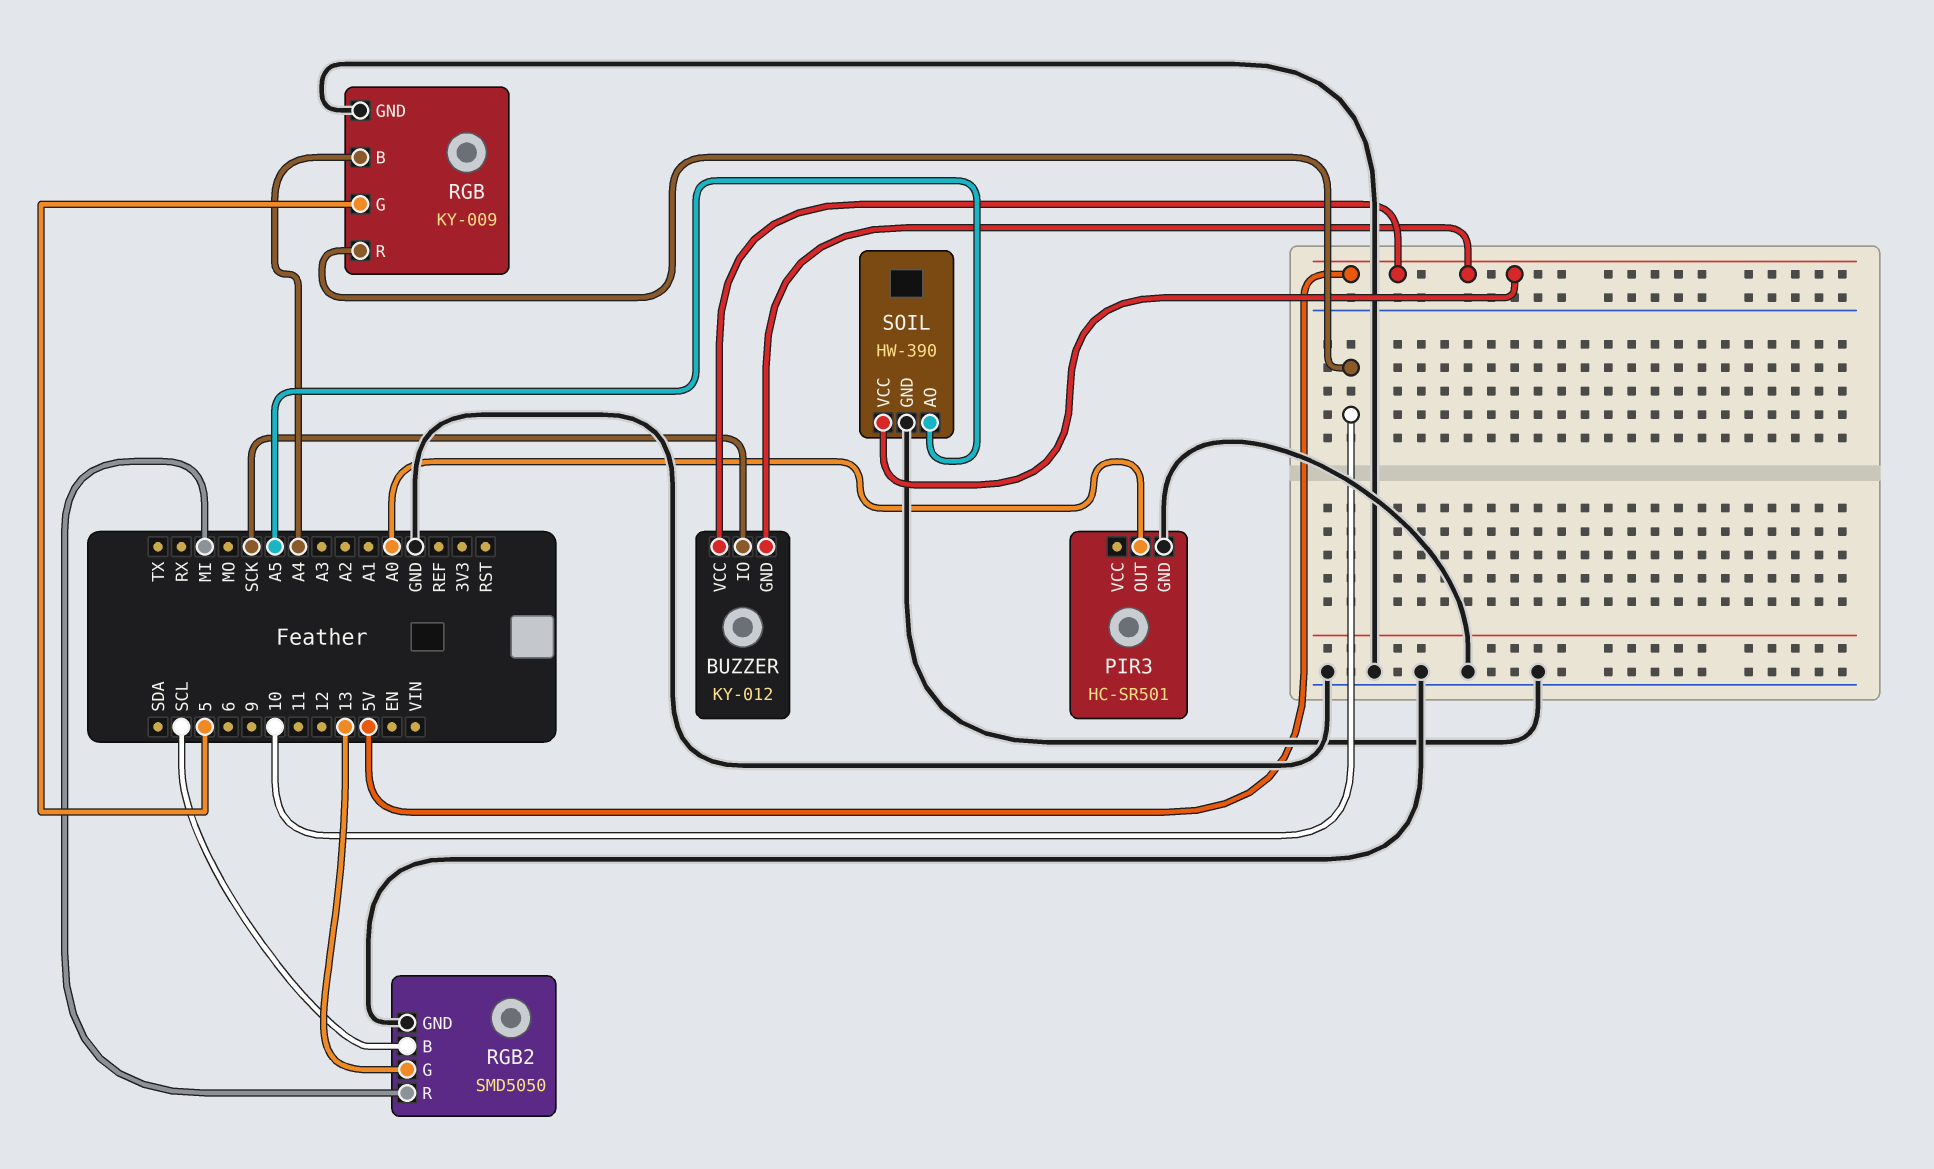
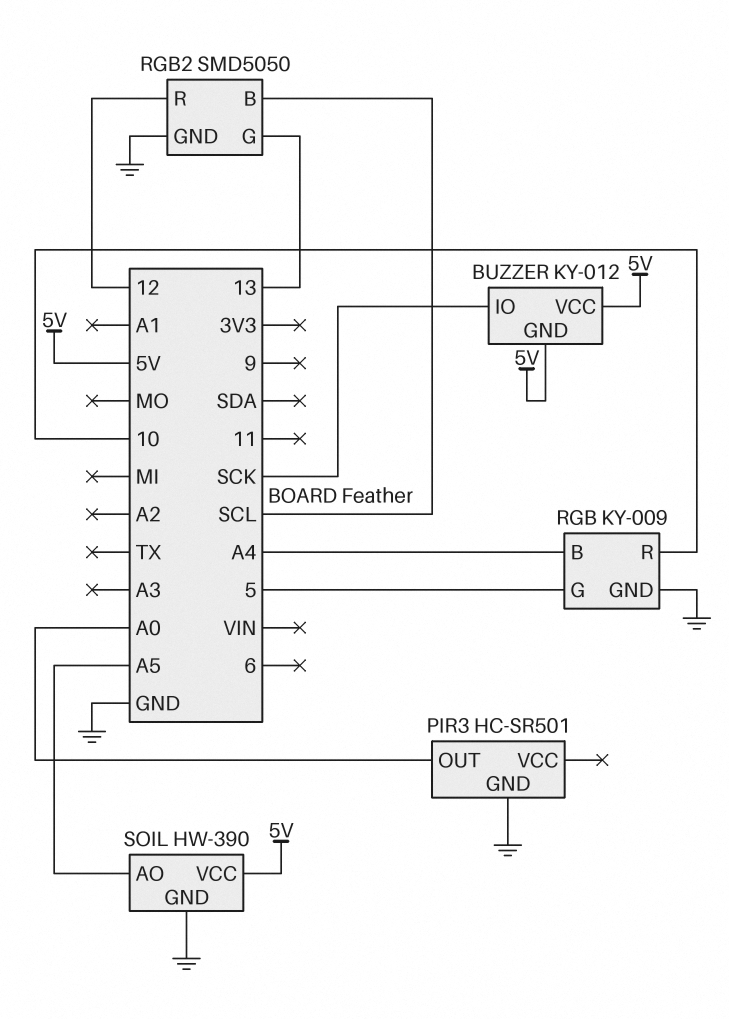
RGB2 pin R: MI -> 12

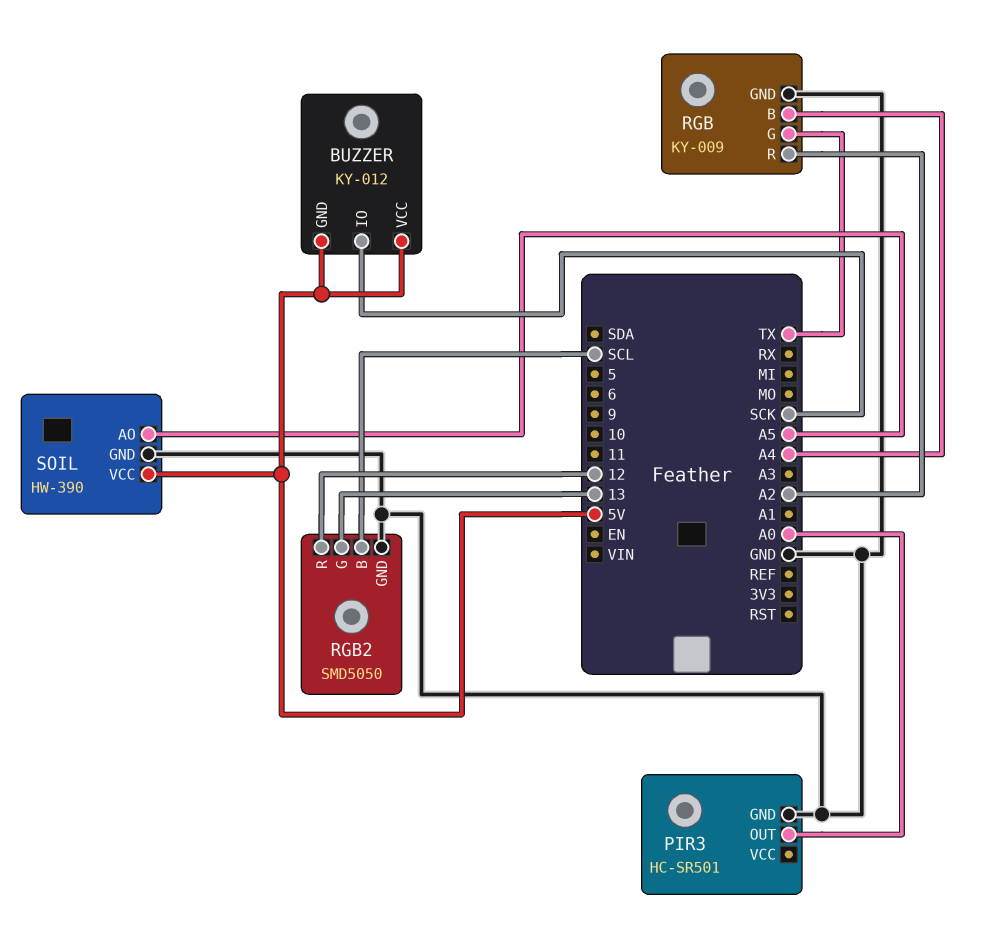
RGB pin G: 5 -> TX
RGB pin R: 10 -> A2

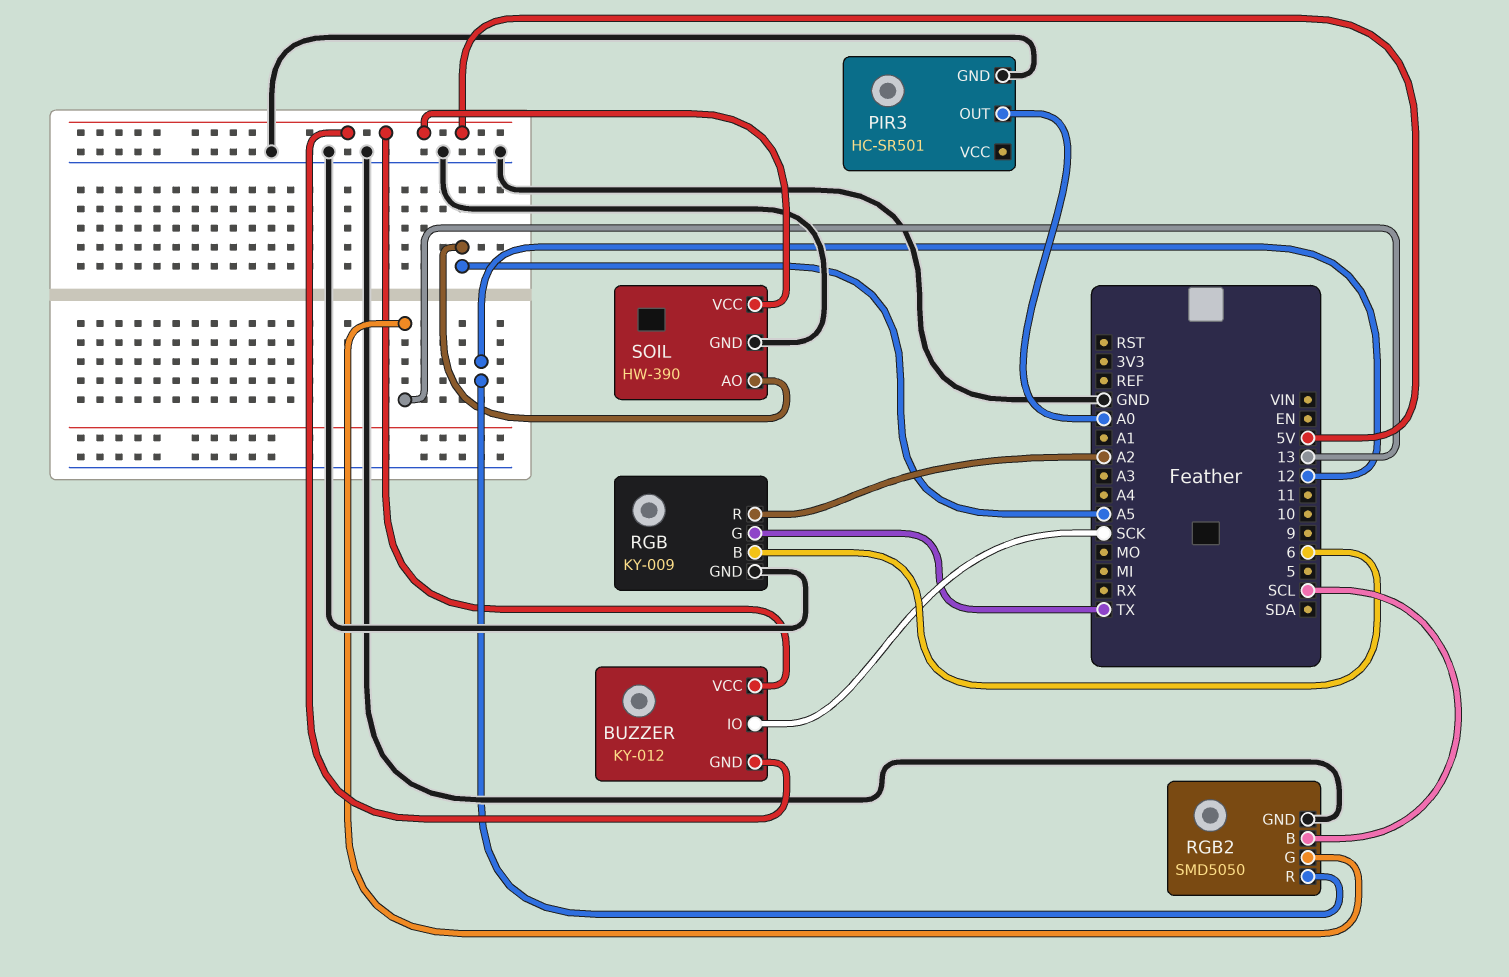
RGB pin B: A4 -> 6

